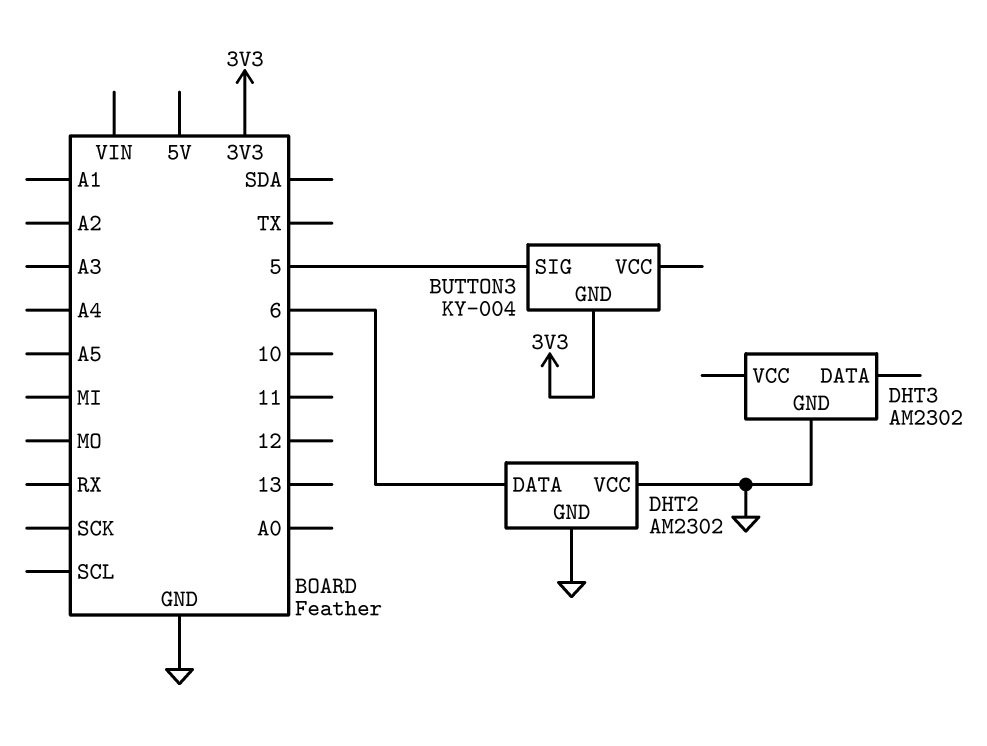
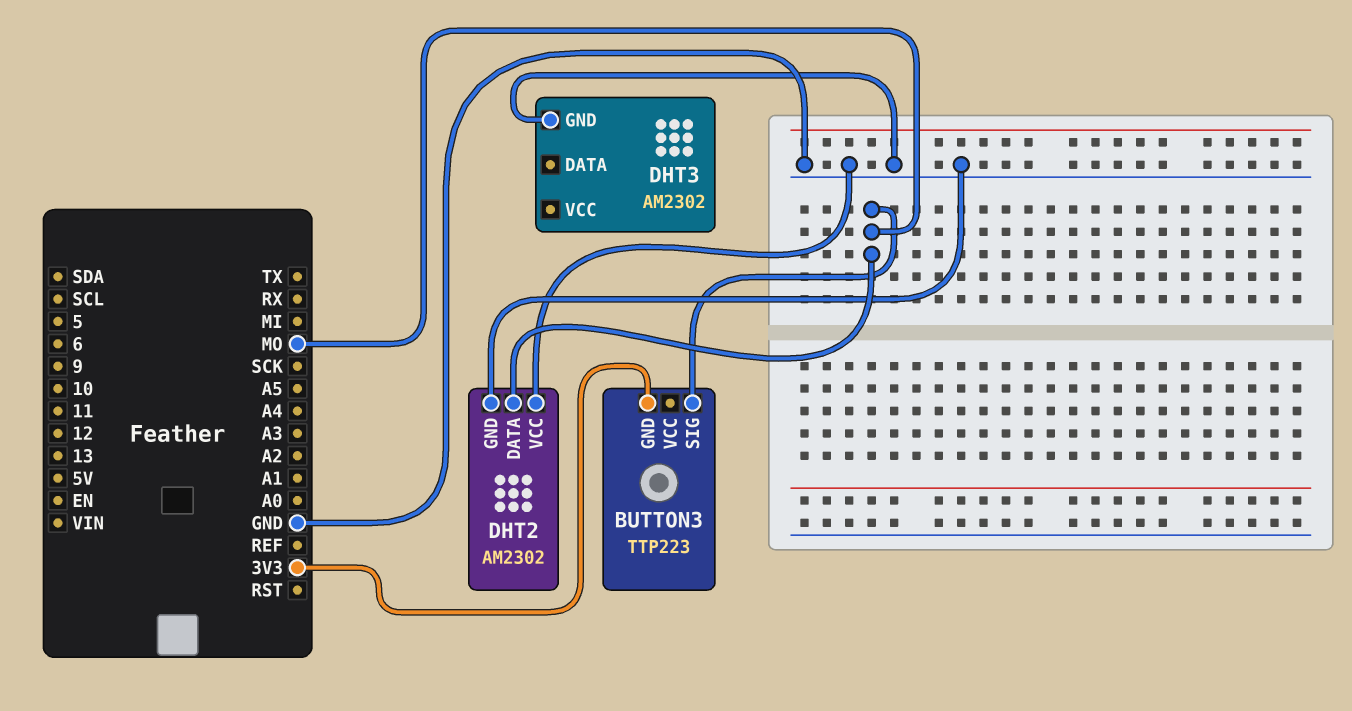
BUTTON3: KY-004 -> TTP223
BUTTON3 pin SIG: 5 -> MO
DHT2 pin DATA: 6 -> MO

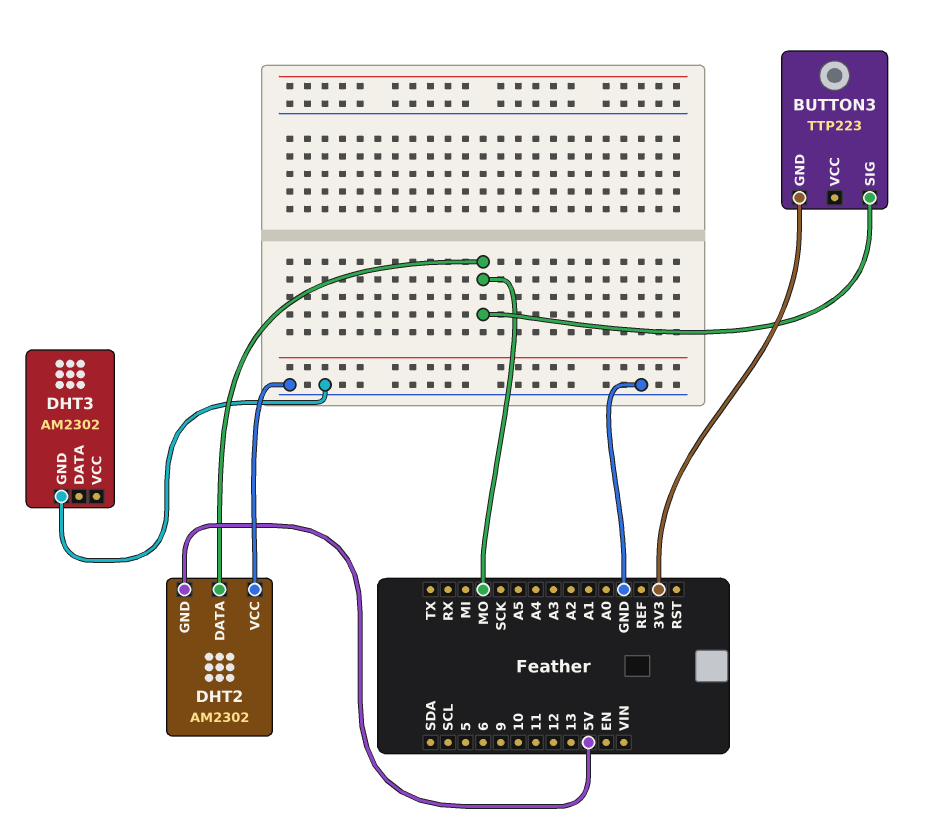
DHT2 pin GND: GND -> 5V

